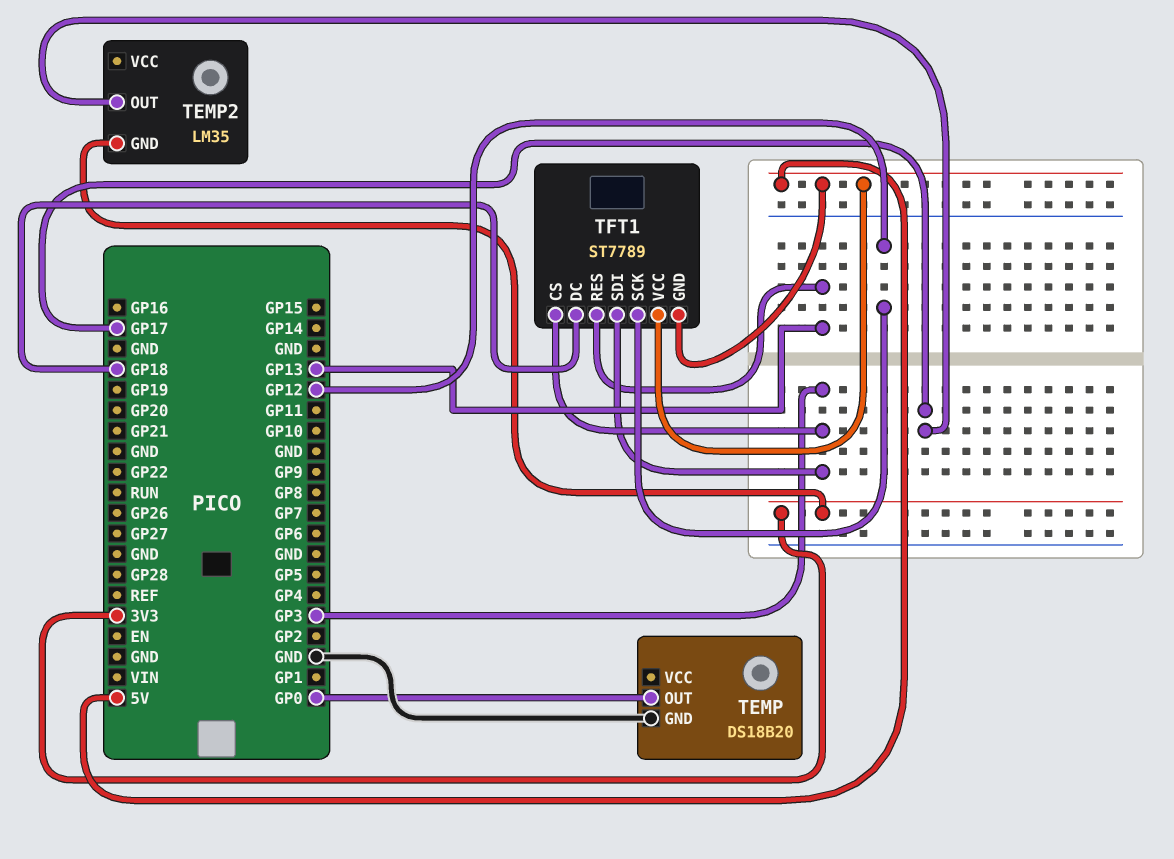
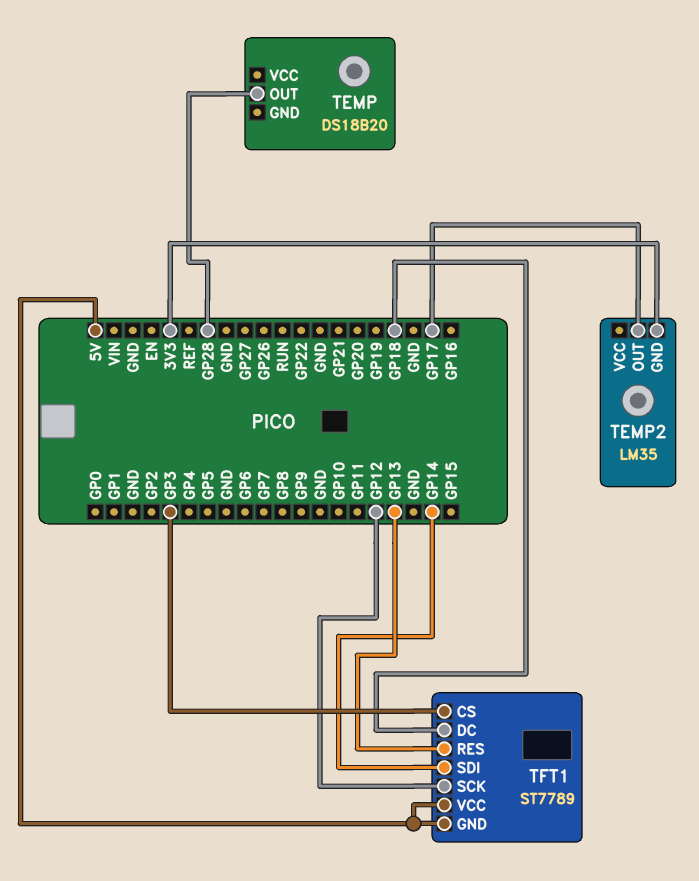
TEMP pin GND: GND -> none
TEMP pin OUT: GP0 -> GP28
TFT1 pin SDI: GP3 -> GP14

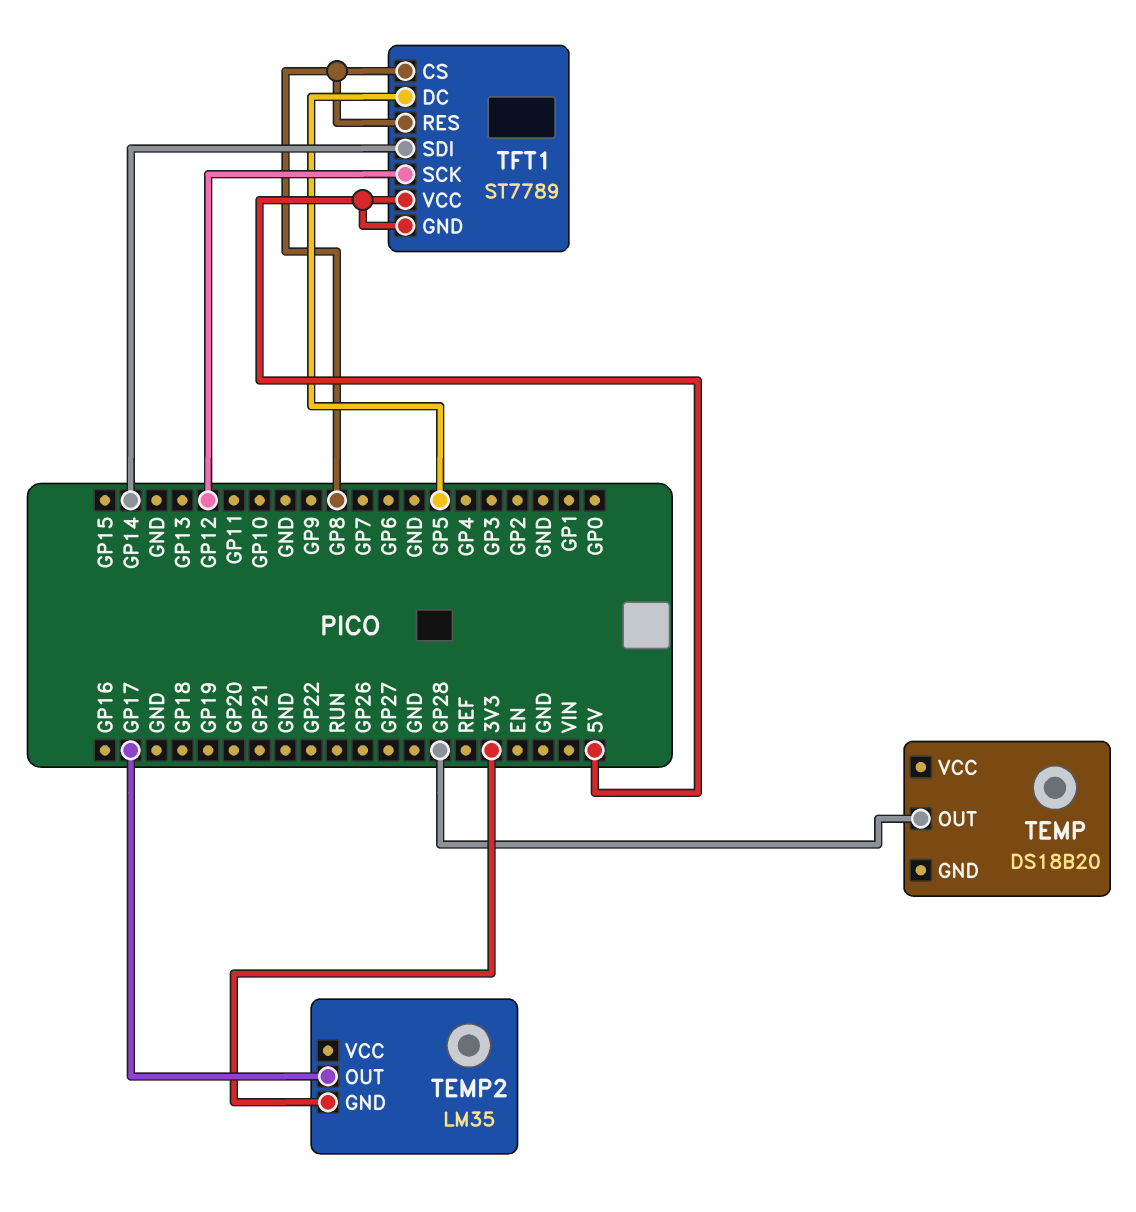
TFT1 pin CS: GP3 -> GP8
TFT1 pin DC: GP18 -> GP5
TFT1 pin RES: GP13 -> GP8

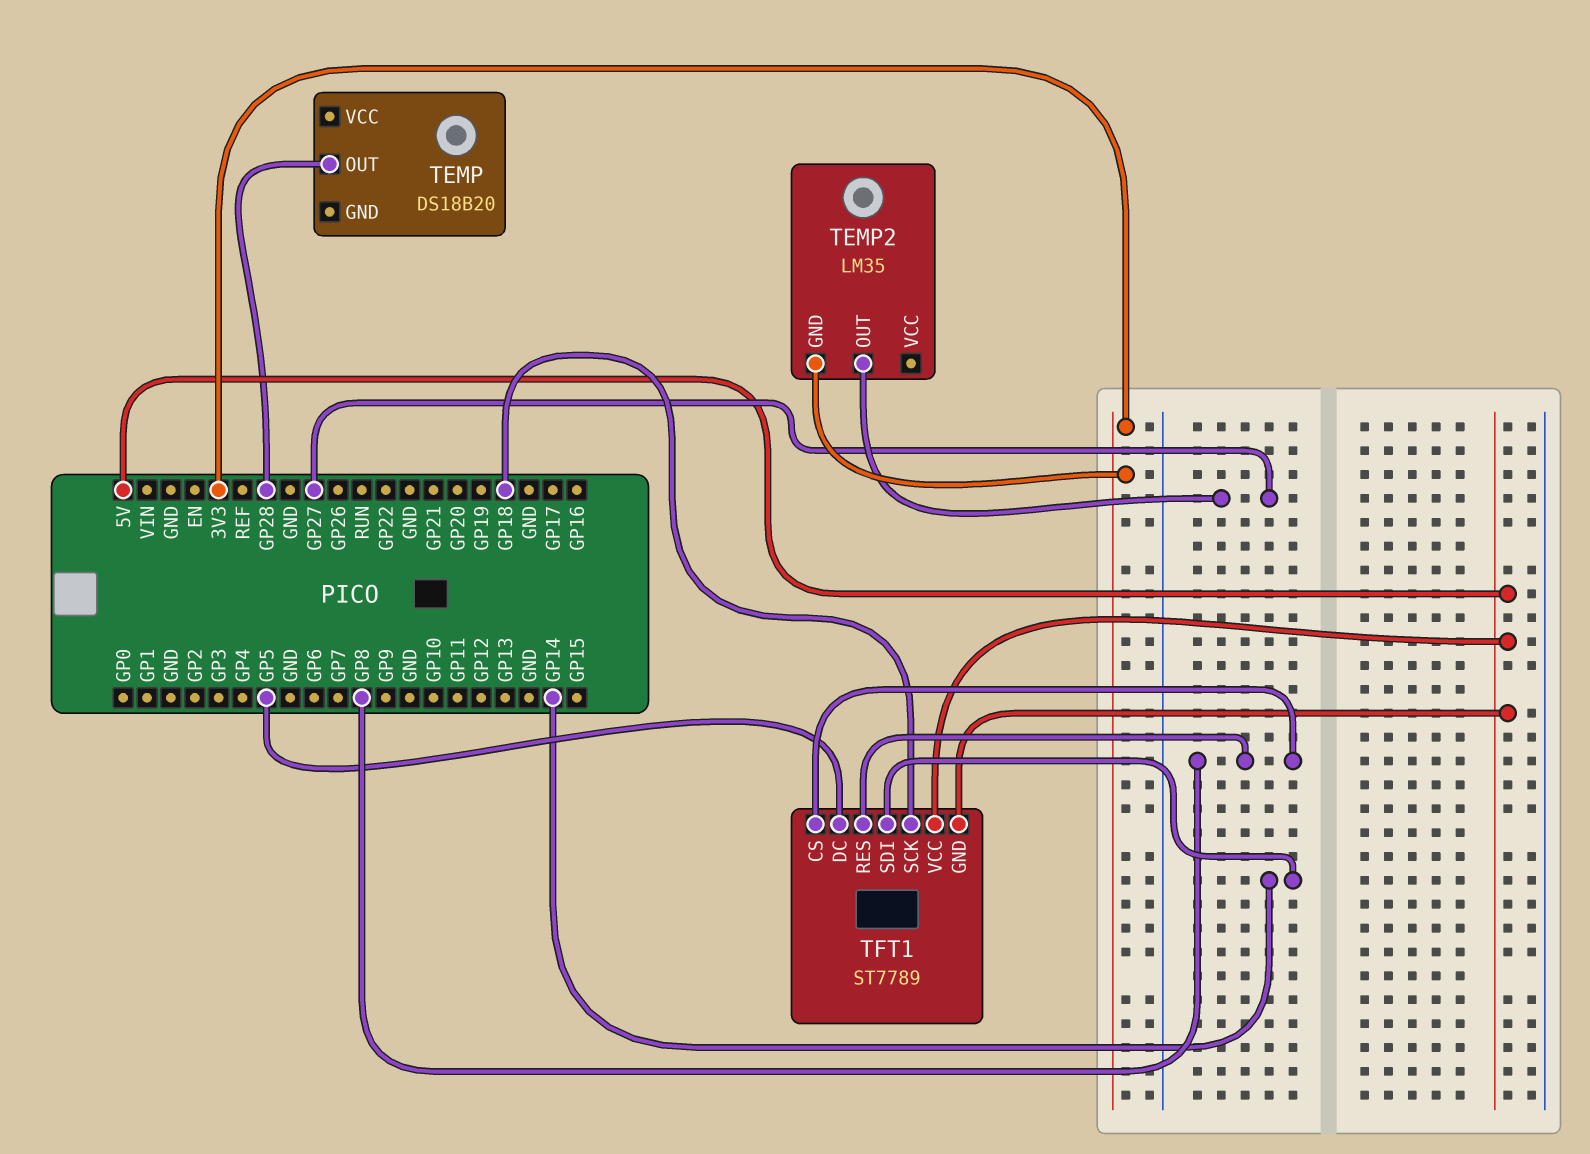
TEMP2 pin OUT: GP17 -> GP27
TFT1 pin SCK: GP12 -> GP18

